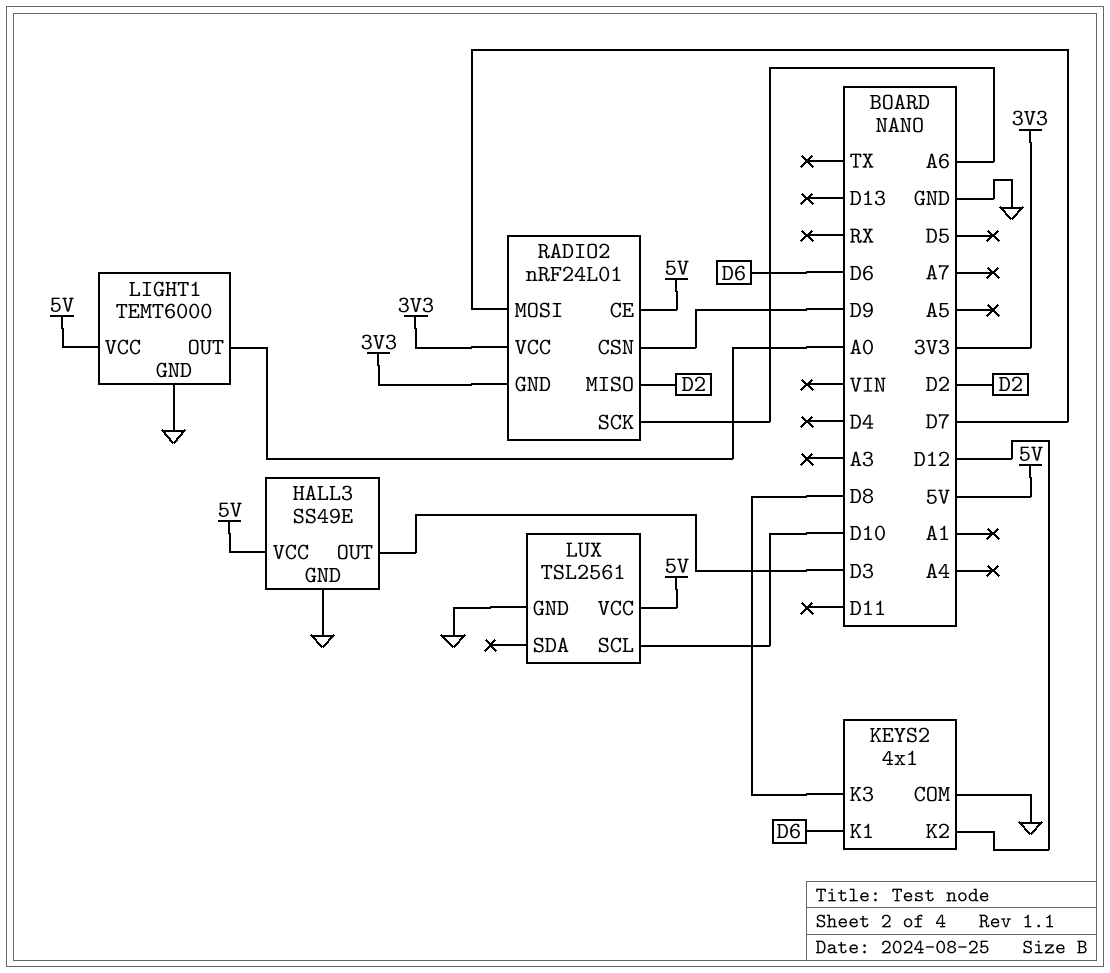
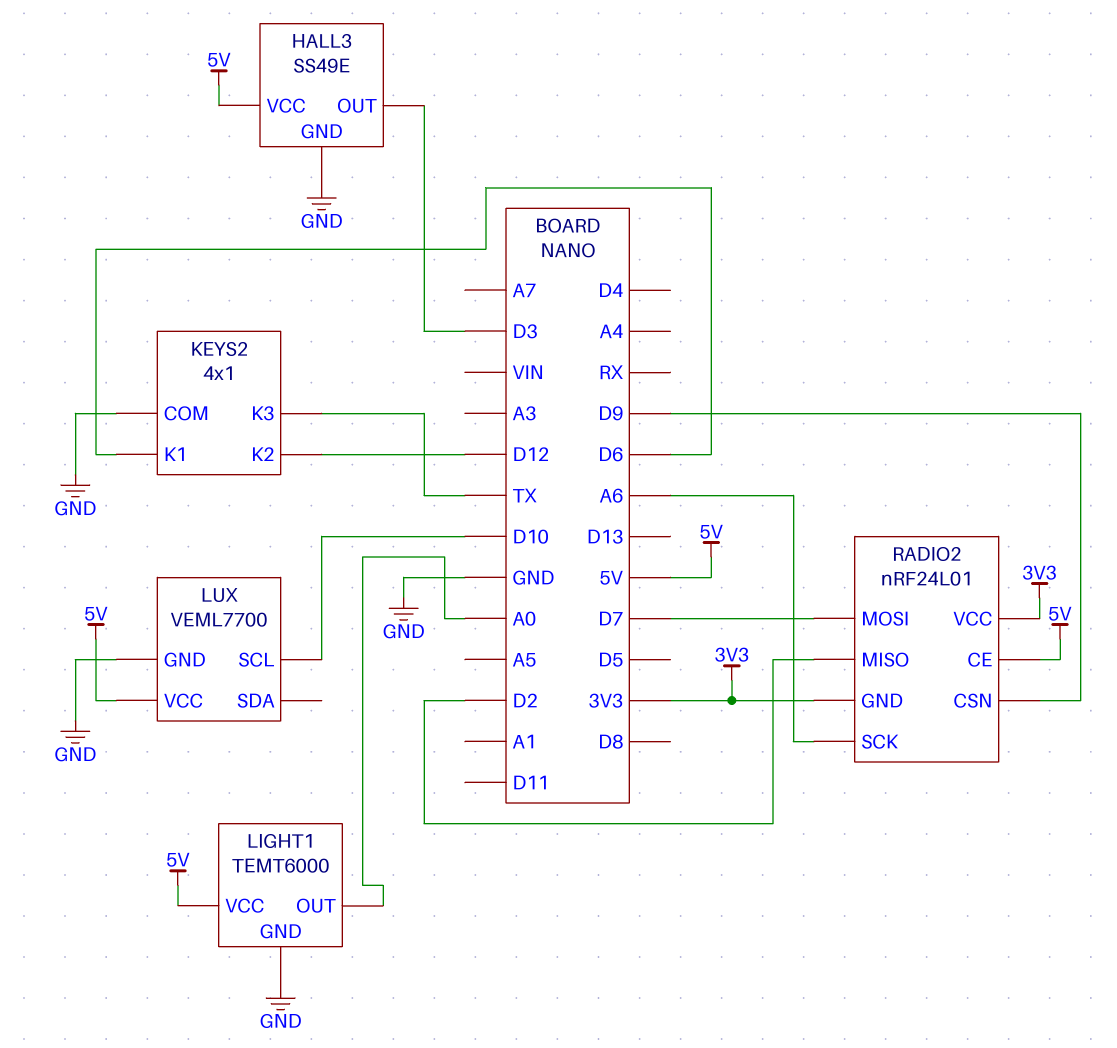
KEYS2 pin K3: D8 -> TX
LUX: TSL2561 -> VEML7700

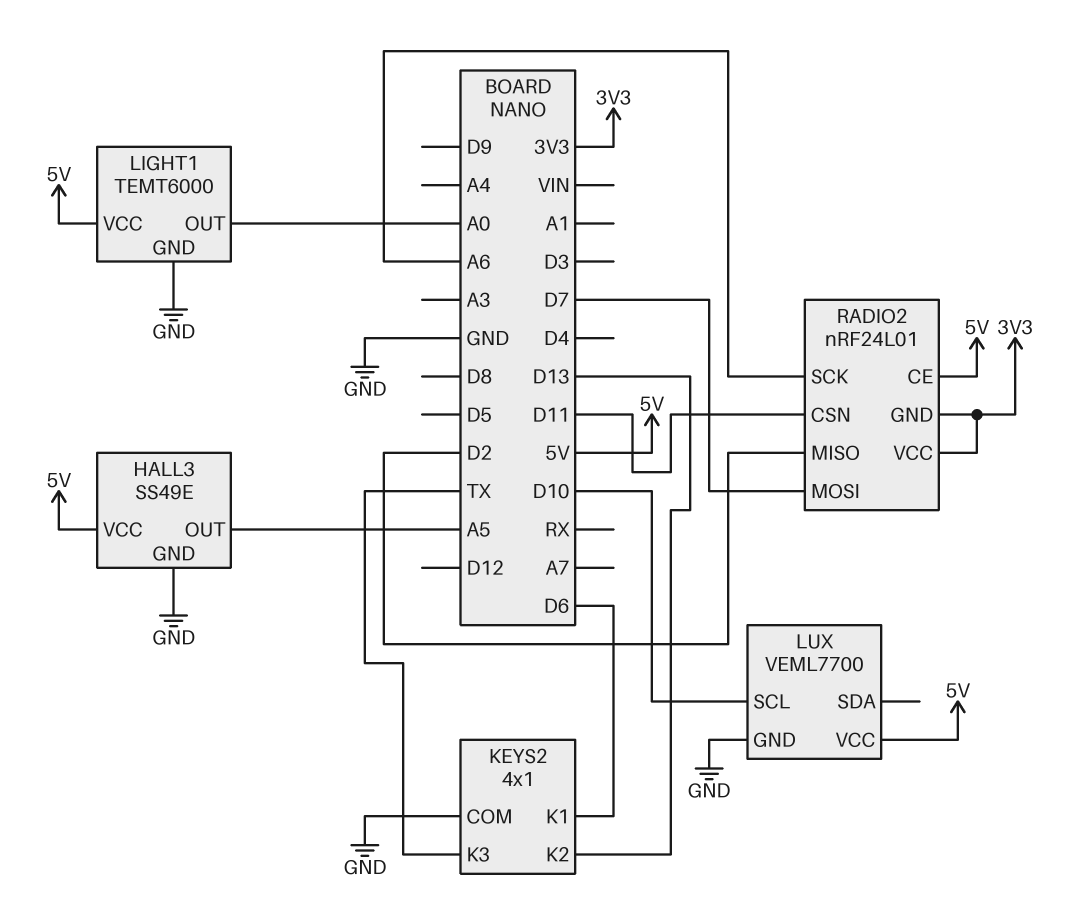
HALL3 pin OUT: D3 -> A5
KEYS2 pin K2: D12 -> D13
RADIO2 pin CSN: D9 -> D11

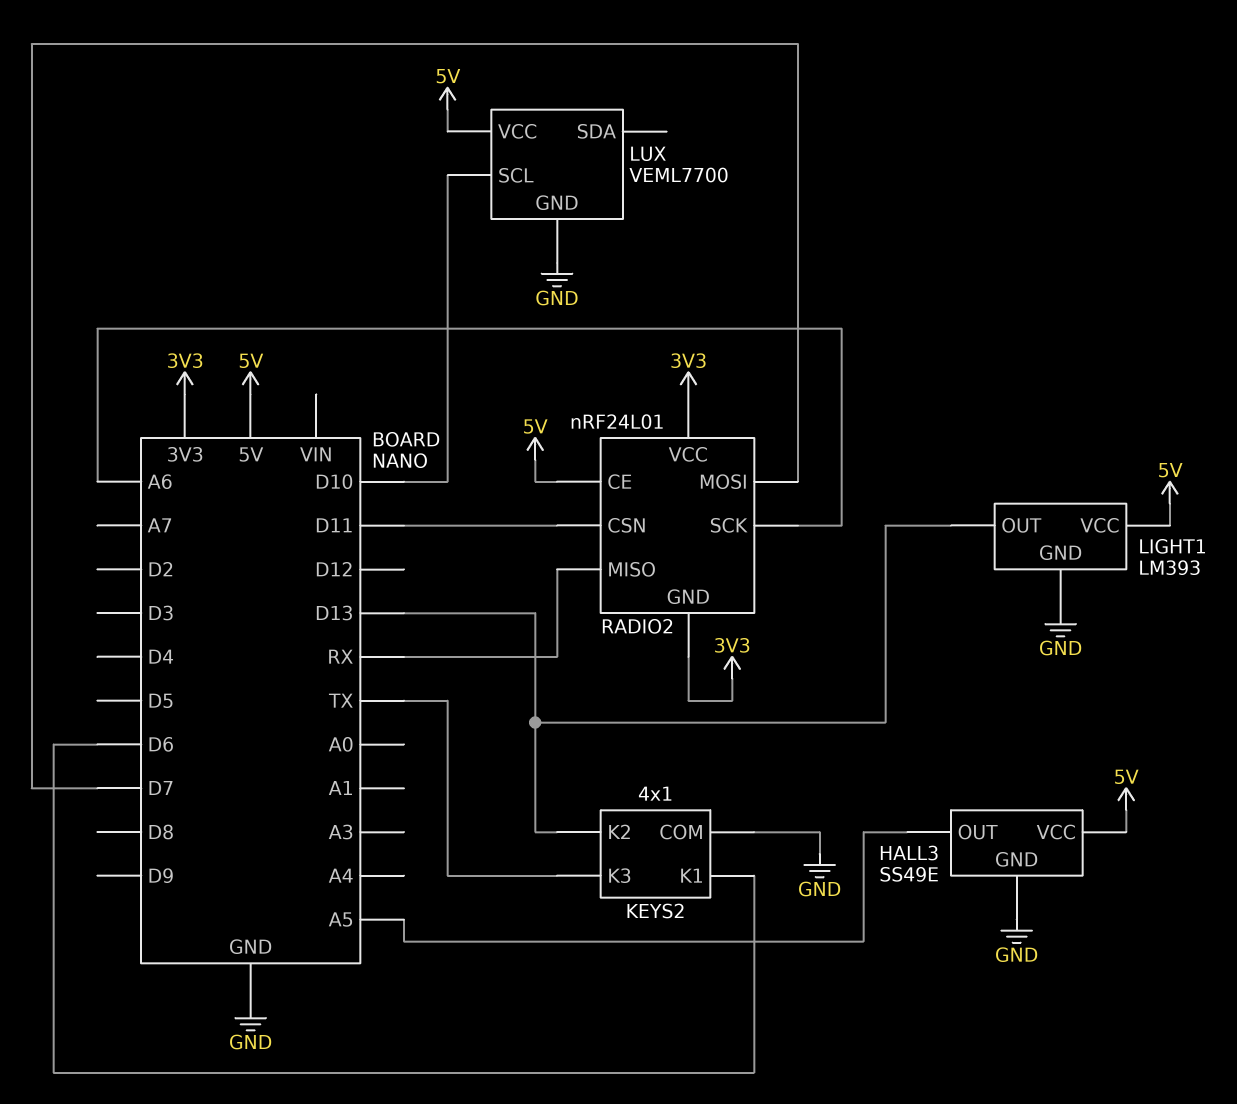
LIGHT1: TEMT6000 -> LM393
LIGHT1 pin OUT: A0 -> D13
RADIO2 pin MISO: D2 -> RX

